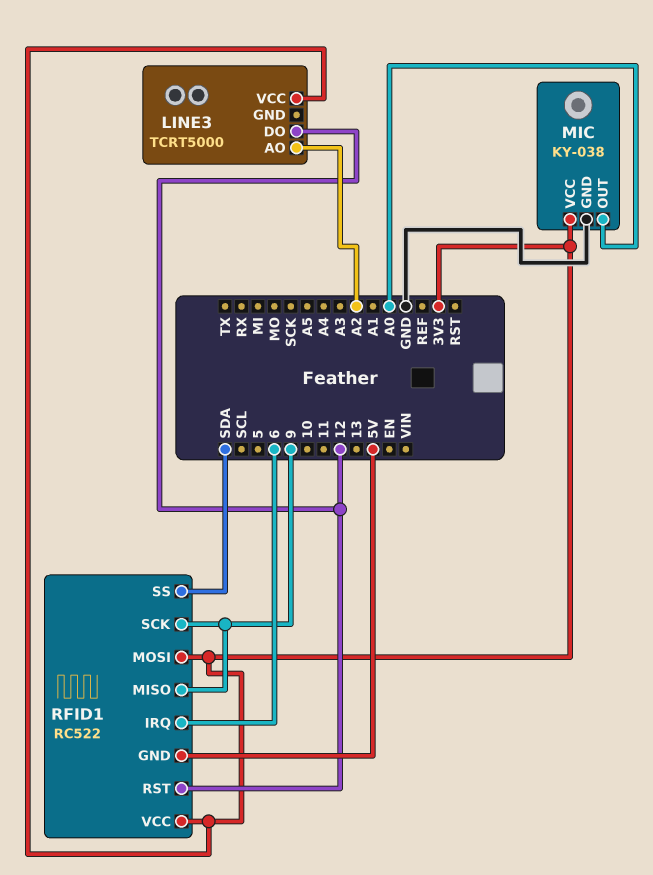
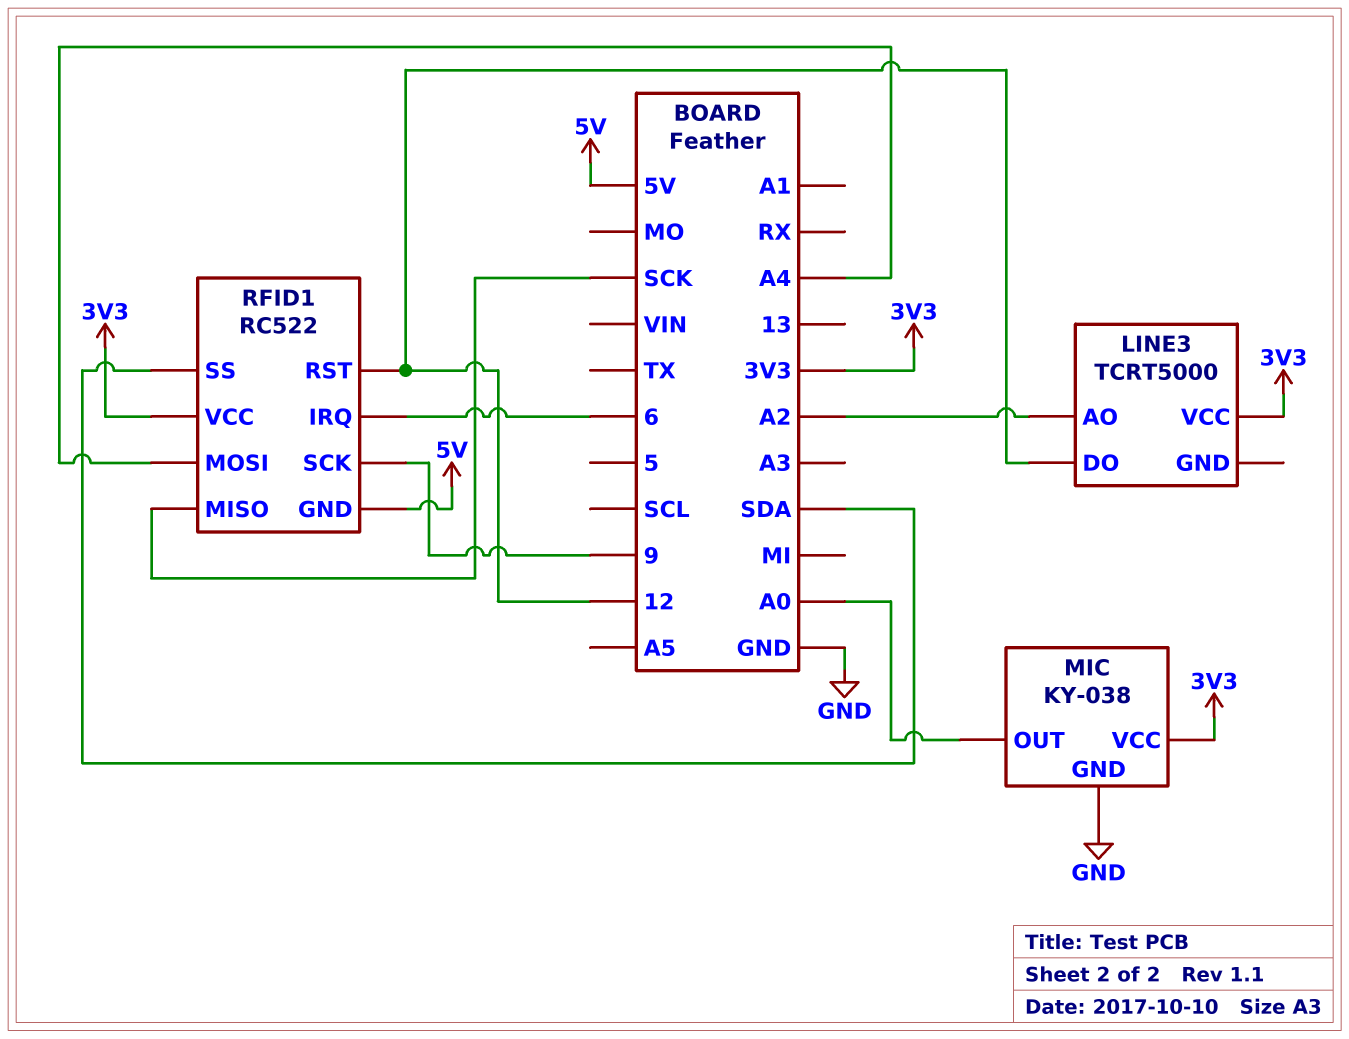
RFID1 pin MISO: 9 -> SCK
RFID1 pin MOSI: 3V3 -> A4

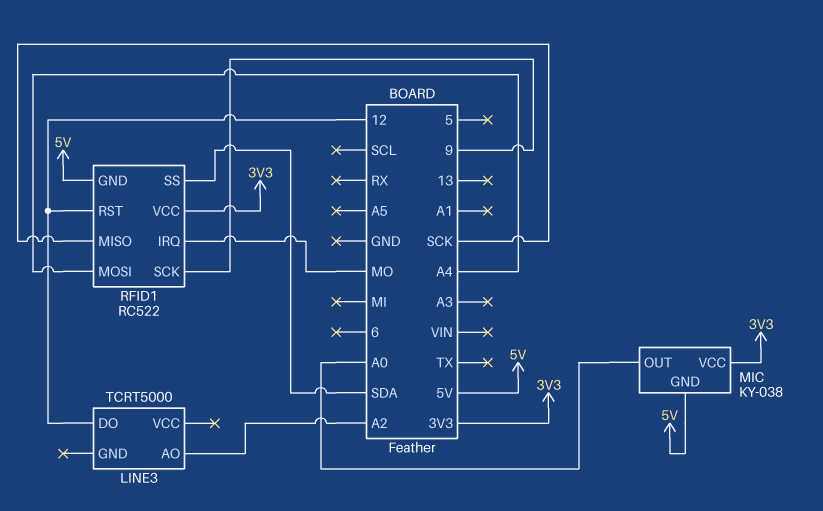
LINE3 pin VCC: 3V3 -> none
MIC pin GND: GND -> 5V
RFID1 pin IRQ: 6 -> MO

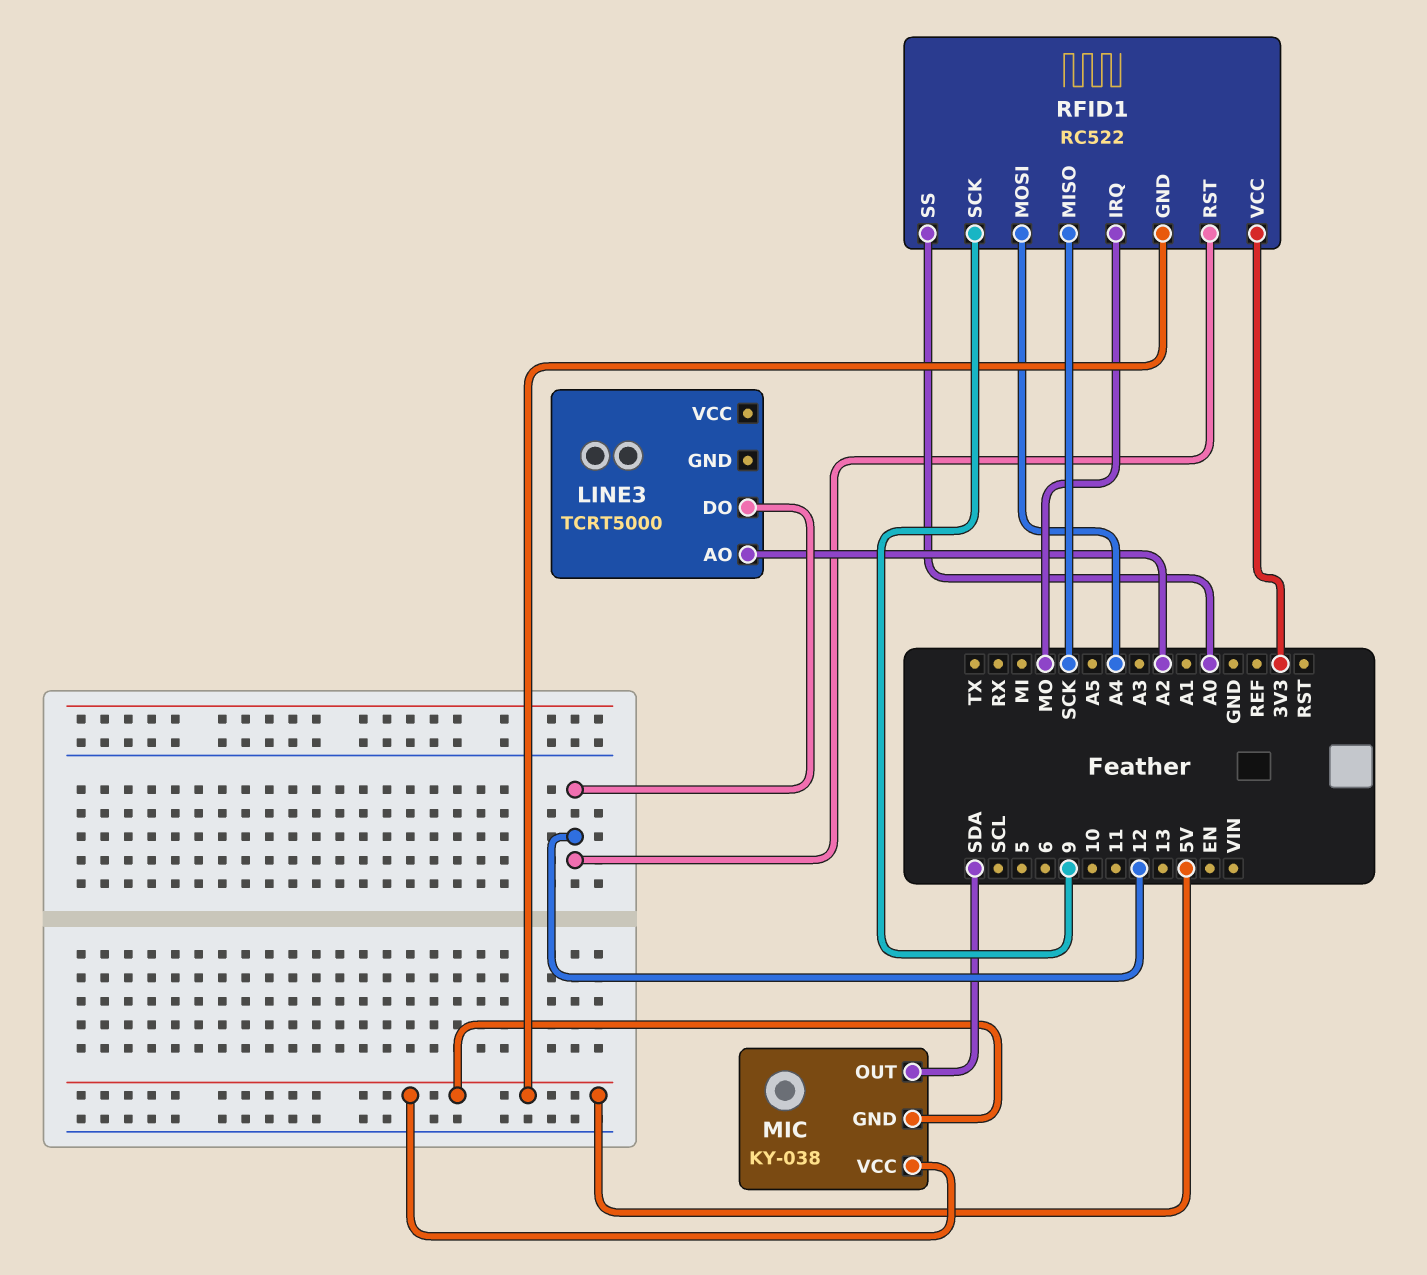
MIC pin OUT: A0 -> SDA
MIC pin VCC: 3V3 -> 5V
RFID1 pin SS: SDA -> A0

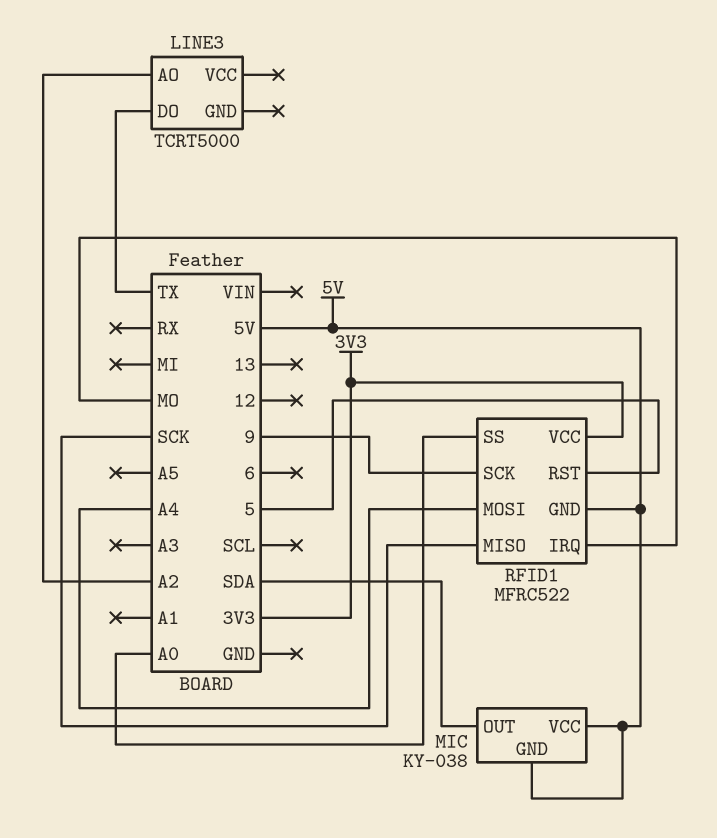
LINE3 pin DO: 12 -> TX
RFID1: RC522 -> MFRC522
RFID1 pin RST: 12 -> 5

